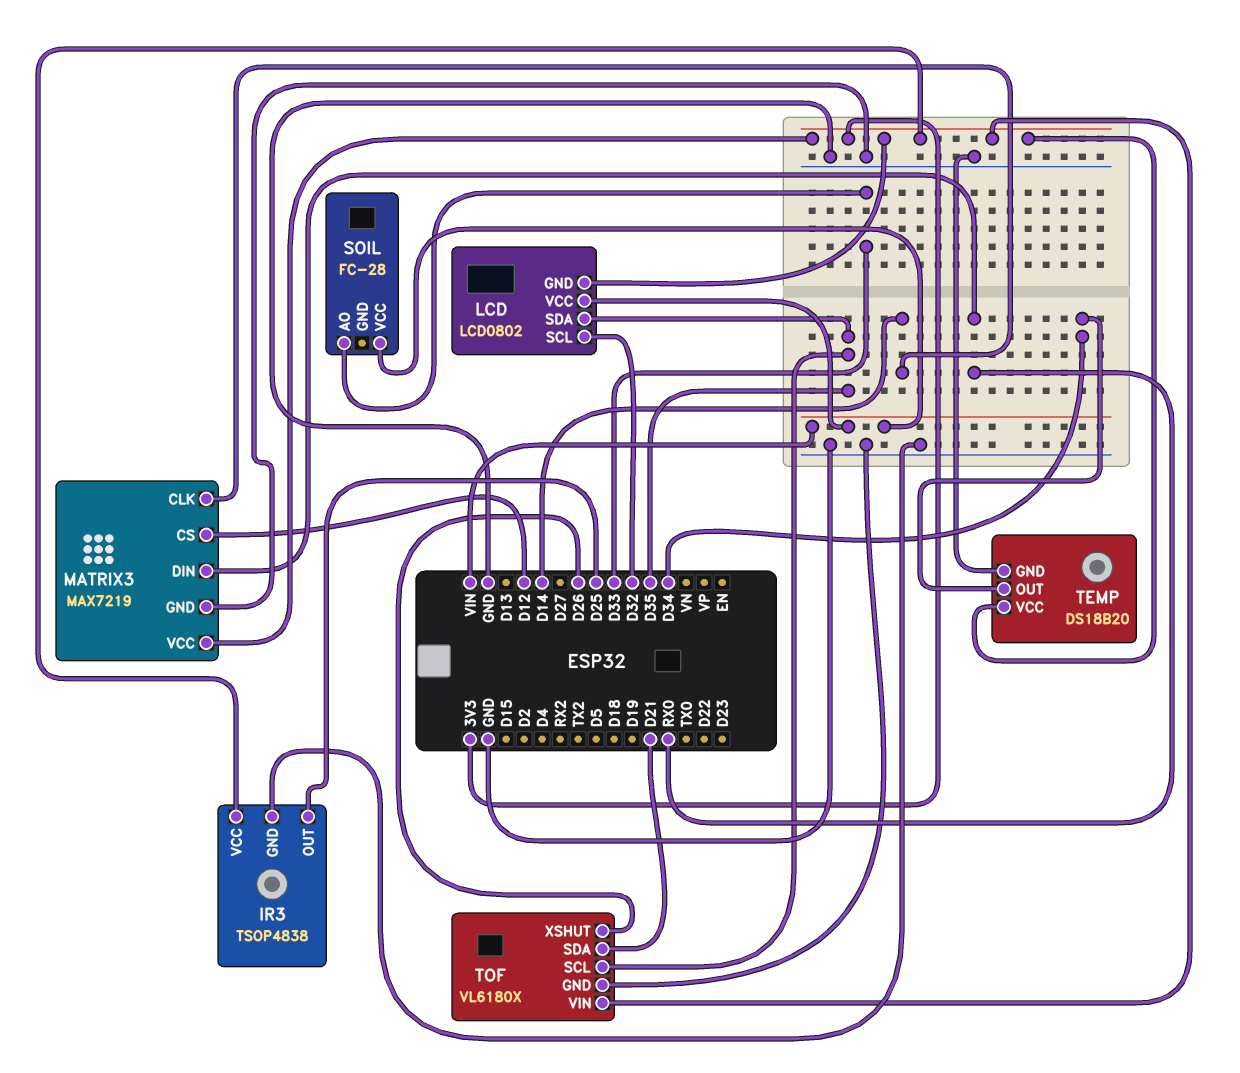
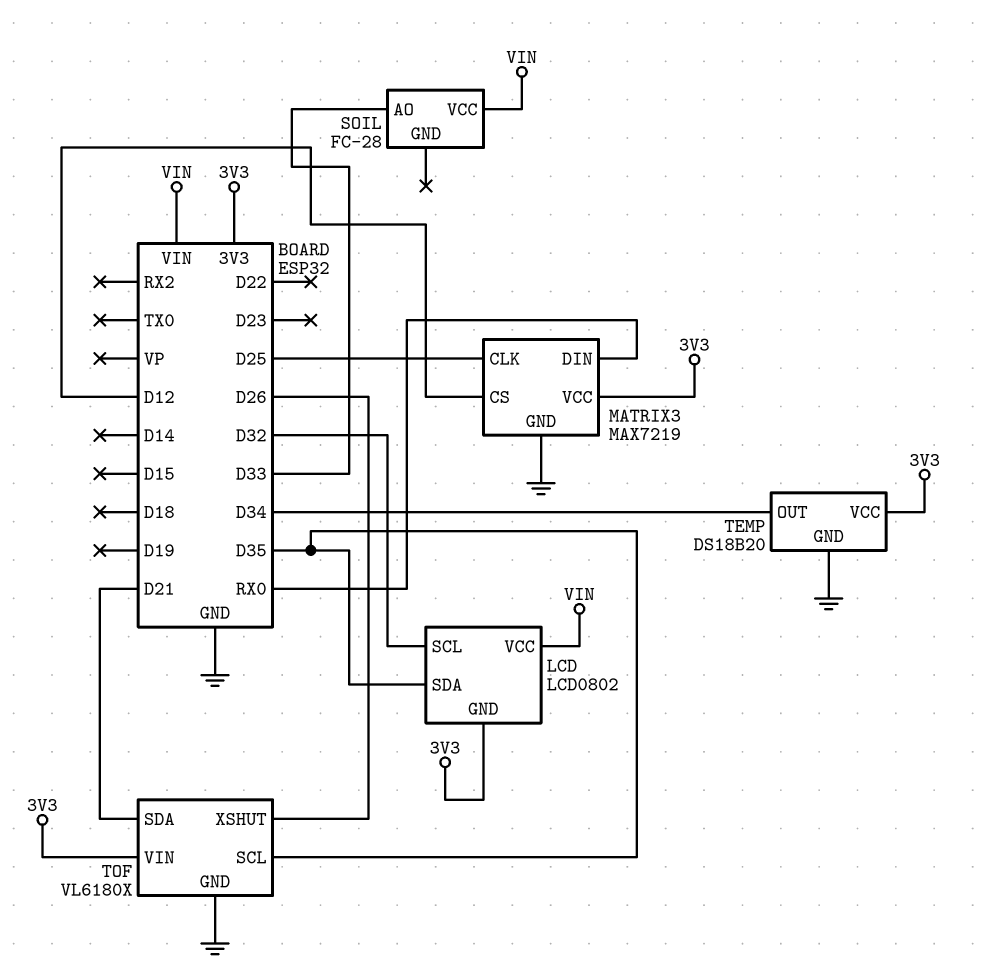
IR3: TSOP4838 -> none
IR3 pin GND: GND -> none
IR3 pin OUT: D25 -> none
IR3 pin VCC: 3V3 -> none
MATRIX3 pin CLK: D14 -> D25

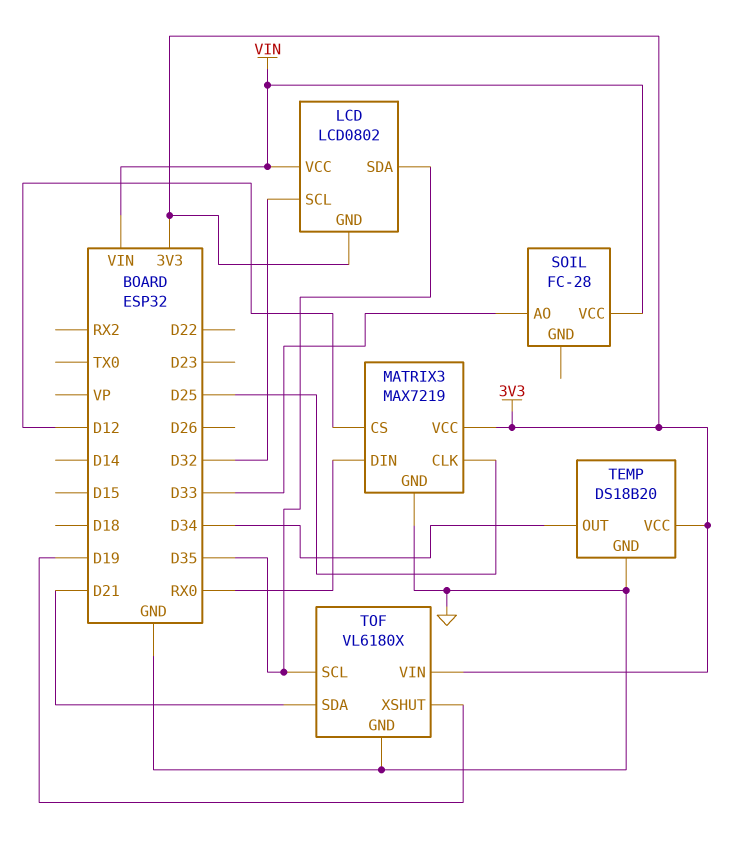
TOF pin XSHUT: D26 -> D19

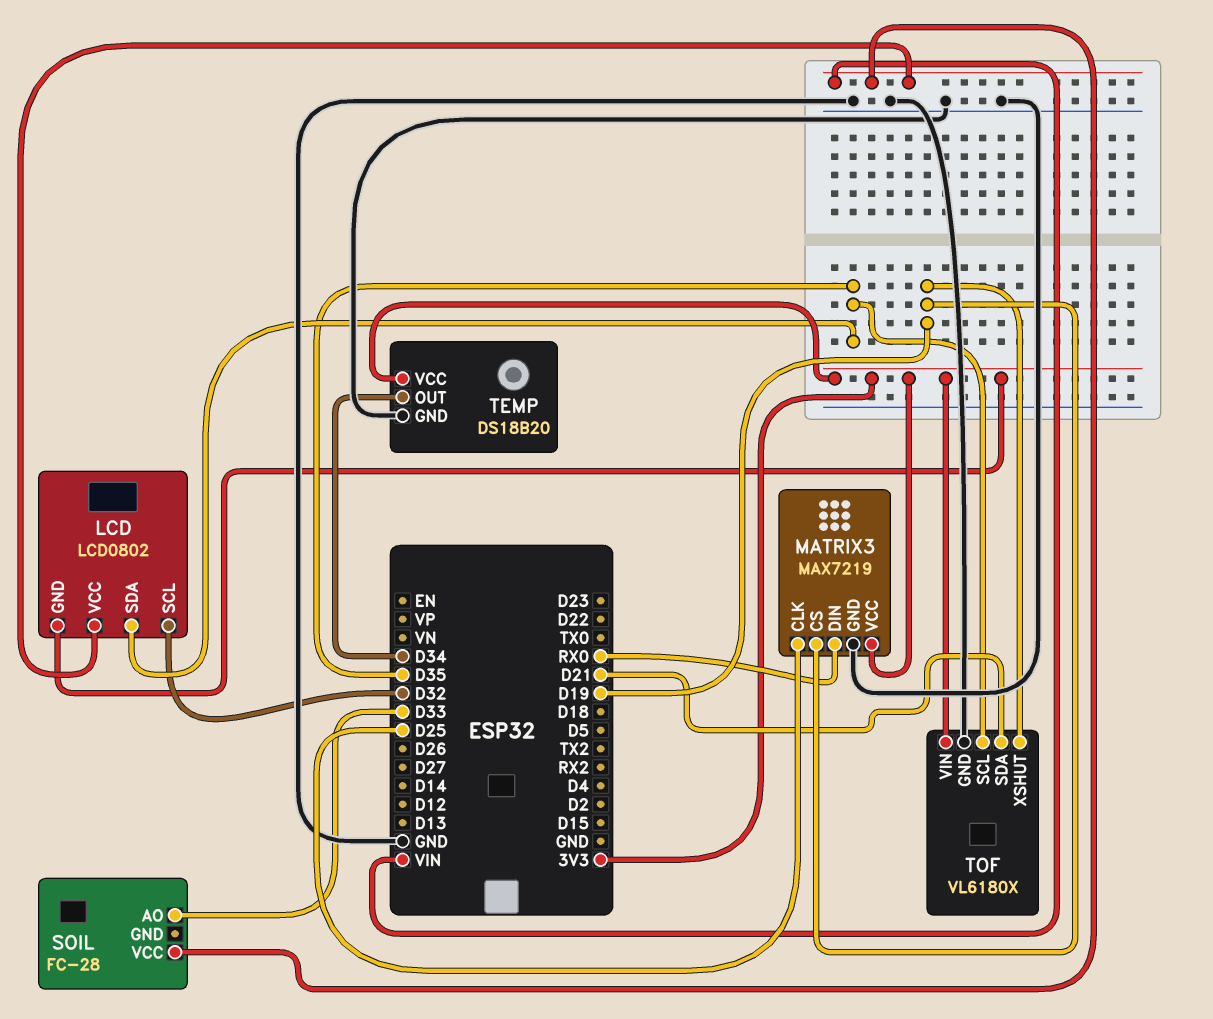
MATRIX3 pin CS: D12 -> D19

